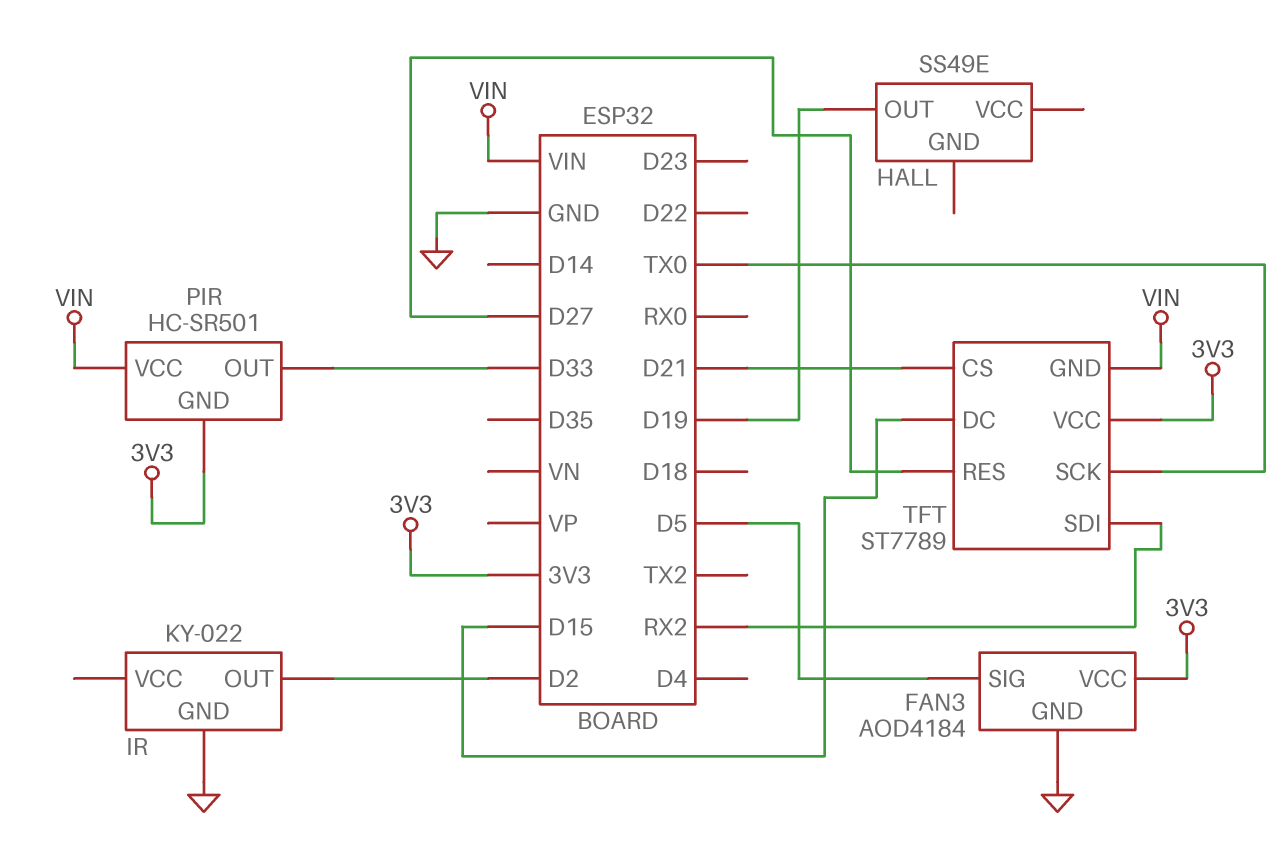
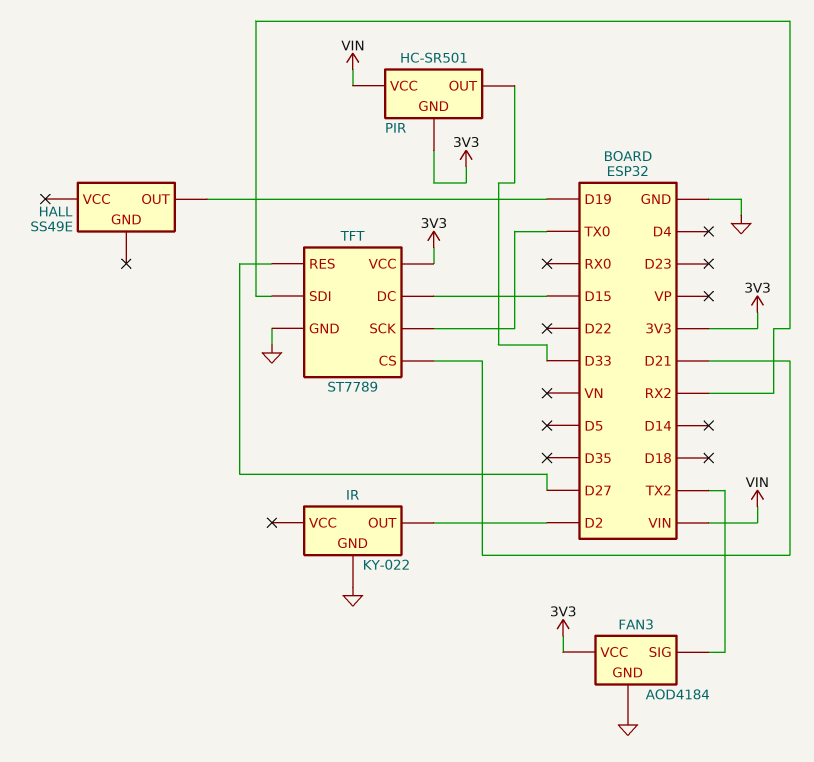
FAN3 pin SIG: D5 -> TX2
TFT pin GND: VIN -> GND

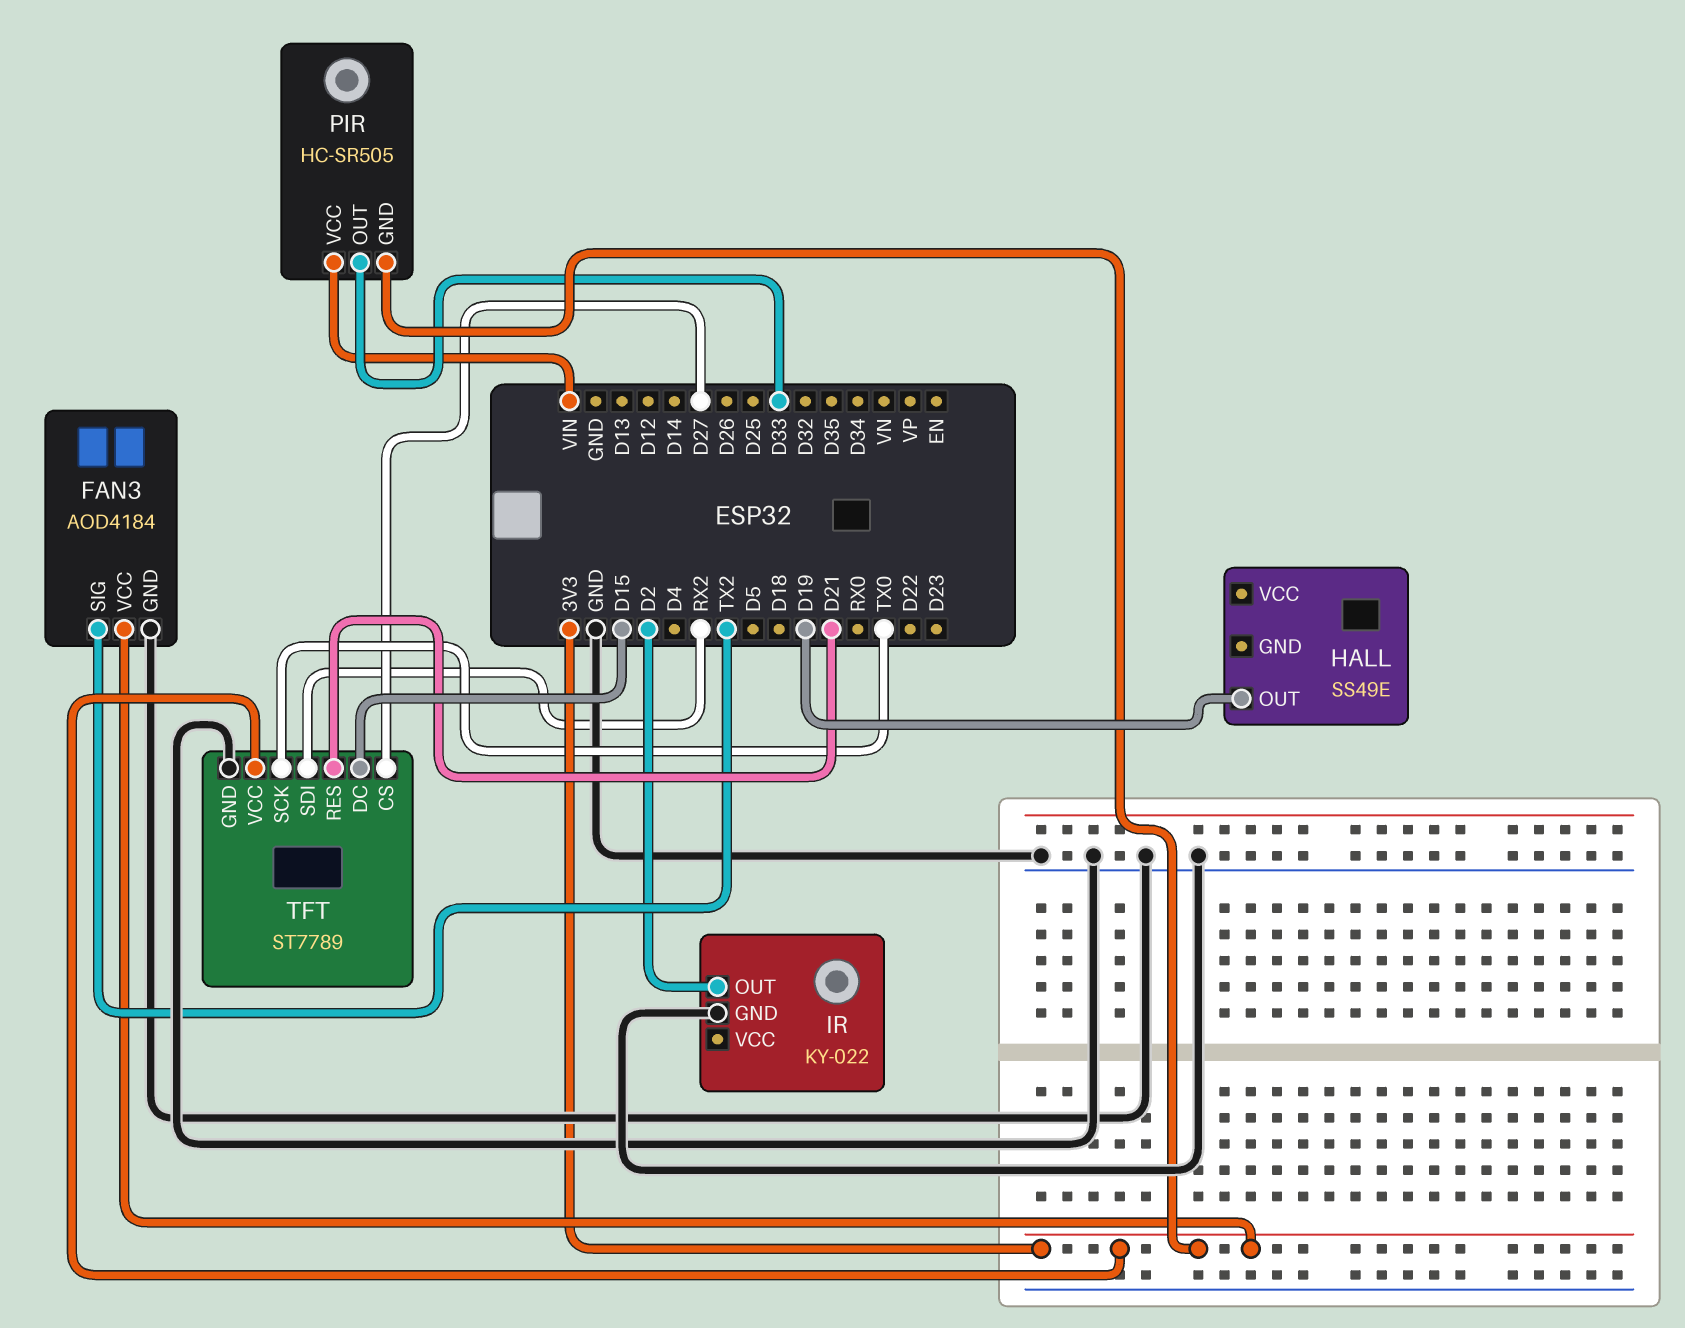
PIR: HC-SR501 -> HC-SR505
TFT pin CS: D21 -> D27
TFT pin RES: D27 -> D21

